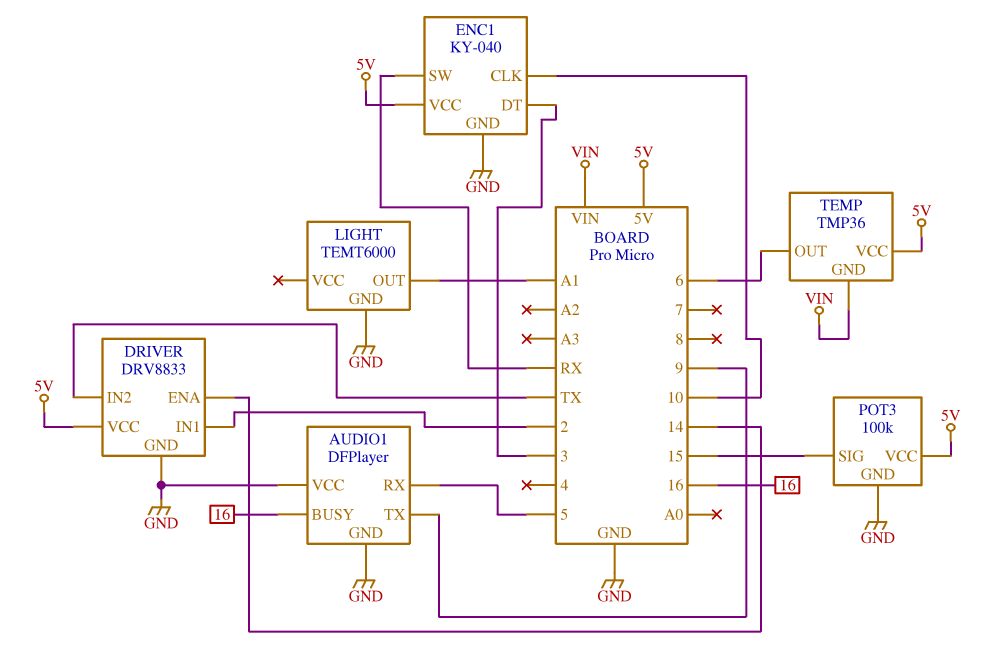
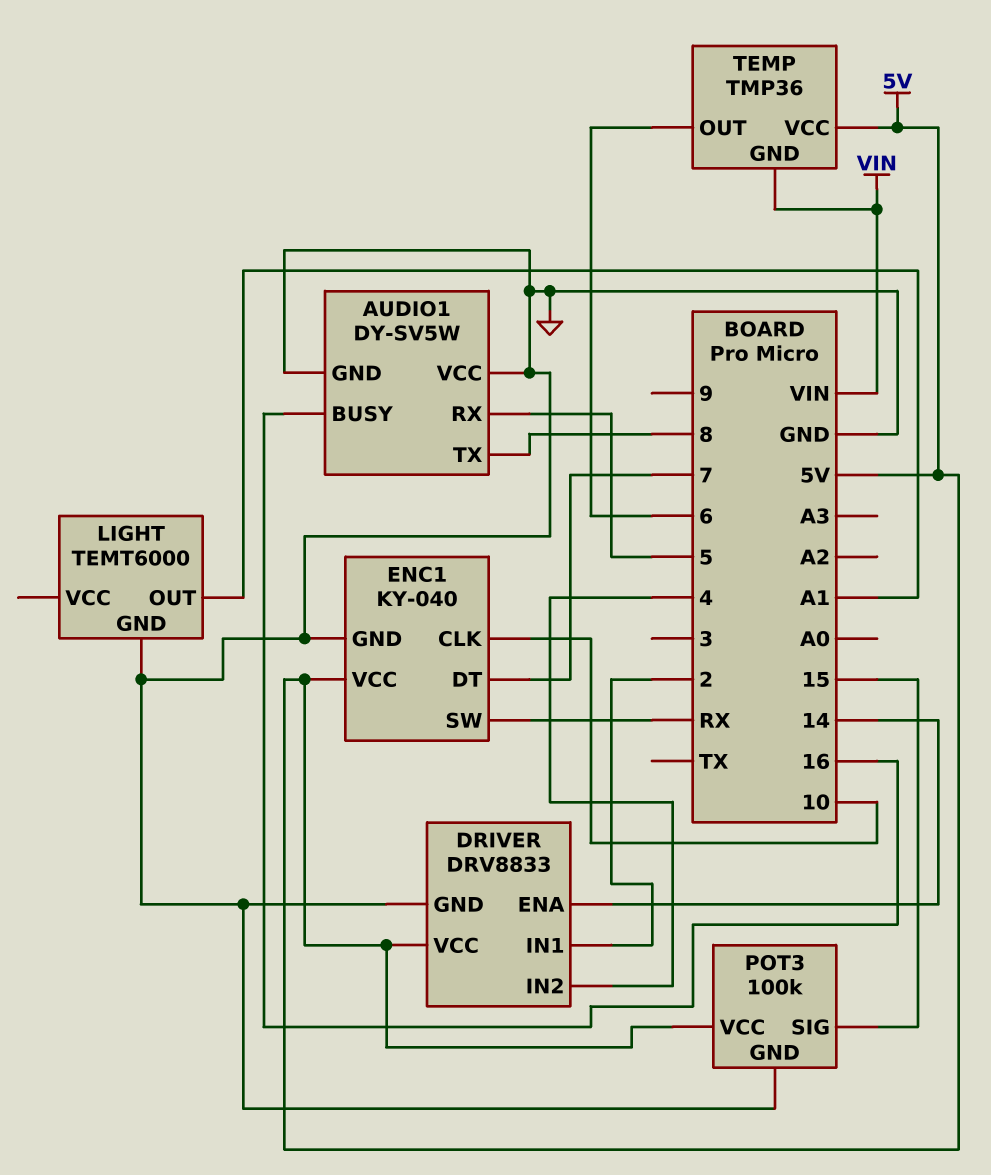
AUDIO1: DFPlayer -> DY-SV5W
AUDIO1 pin TX: 9 -> 8
DRIVER pin IN2: TX -> 4
ENC1 pin DT: 3 -> 7

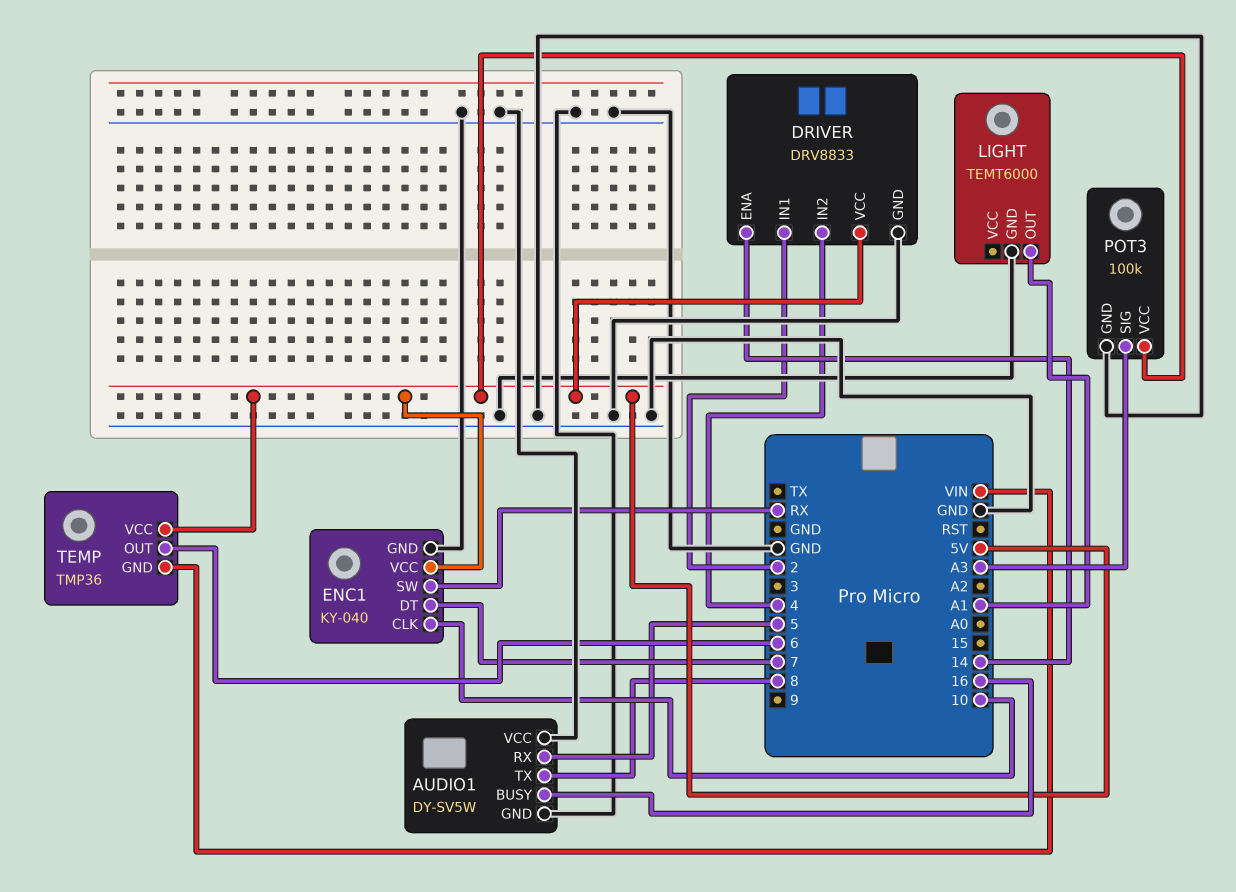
POT3 pin SIG: 15 -> A3

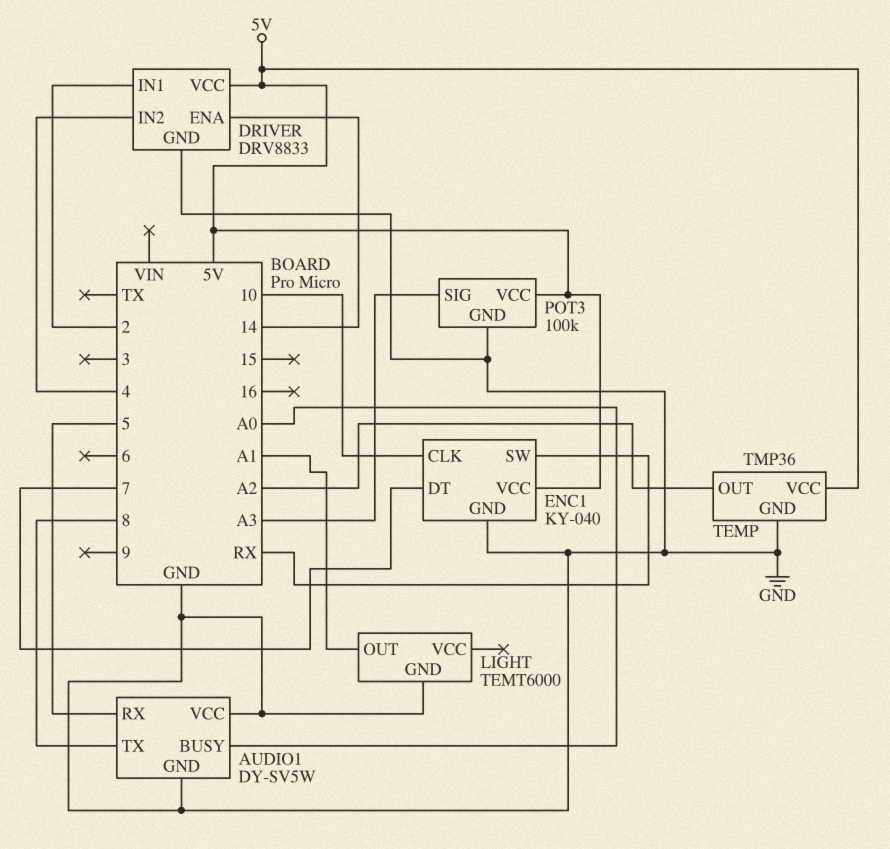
AUDIO1 pin BUSY: 16 -> A0
TEMP pin GND: VIN -> GND
TEMP pin OUT: 6 -> A2

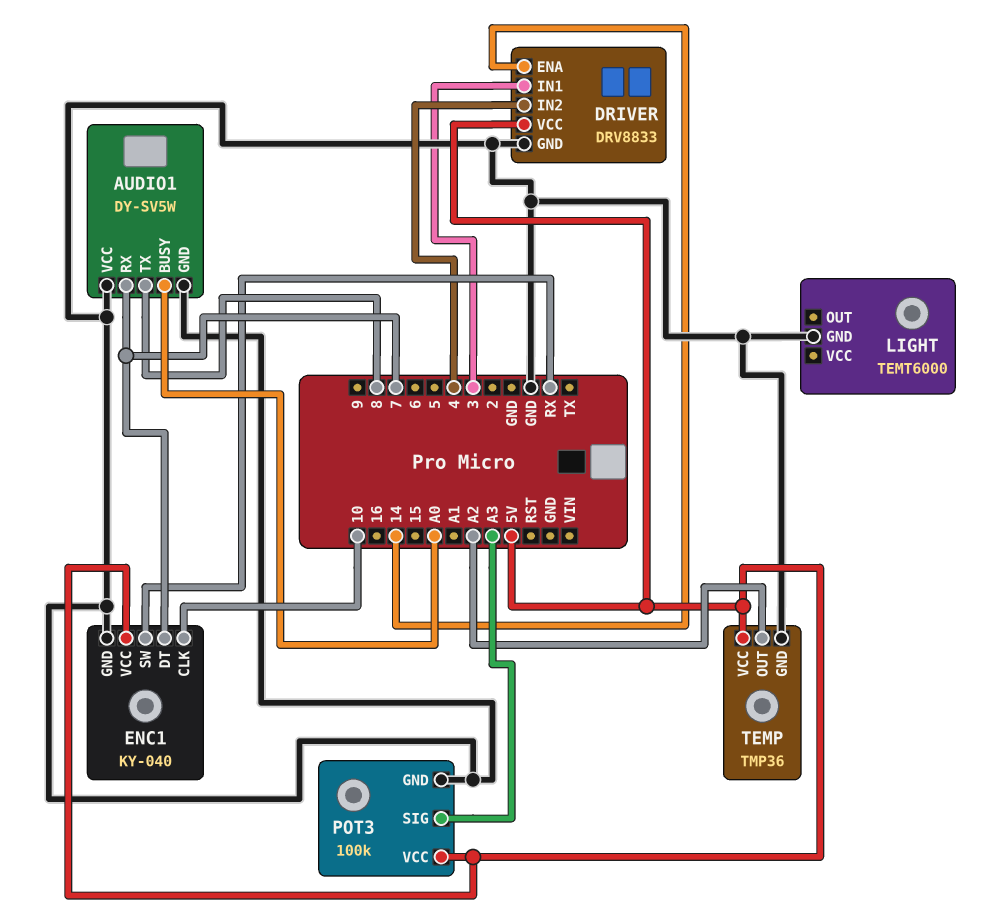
AUDIO1 pin RX: 5 -> 7
DRIVER pin IN1: 2 -> 3
LIGHT pin OUT: A1 -> none

